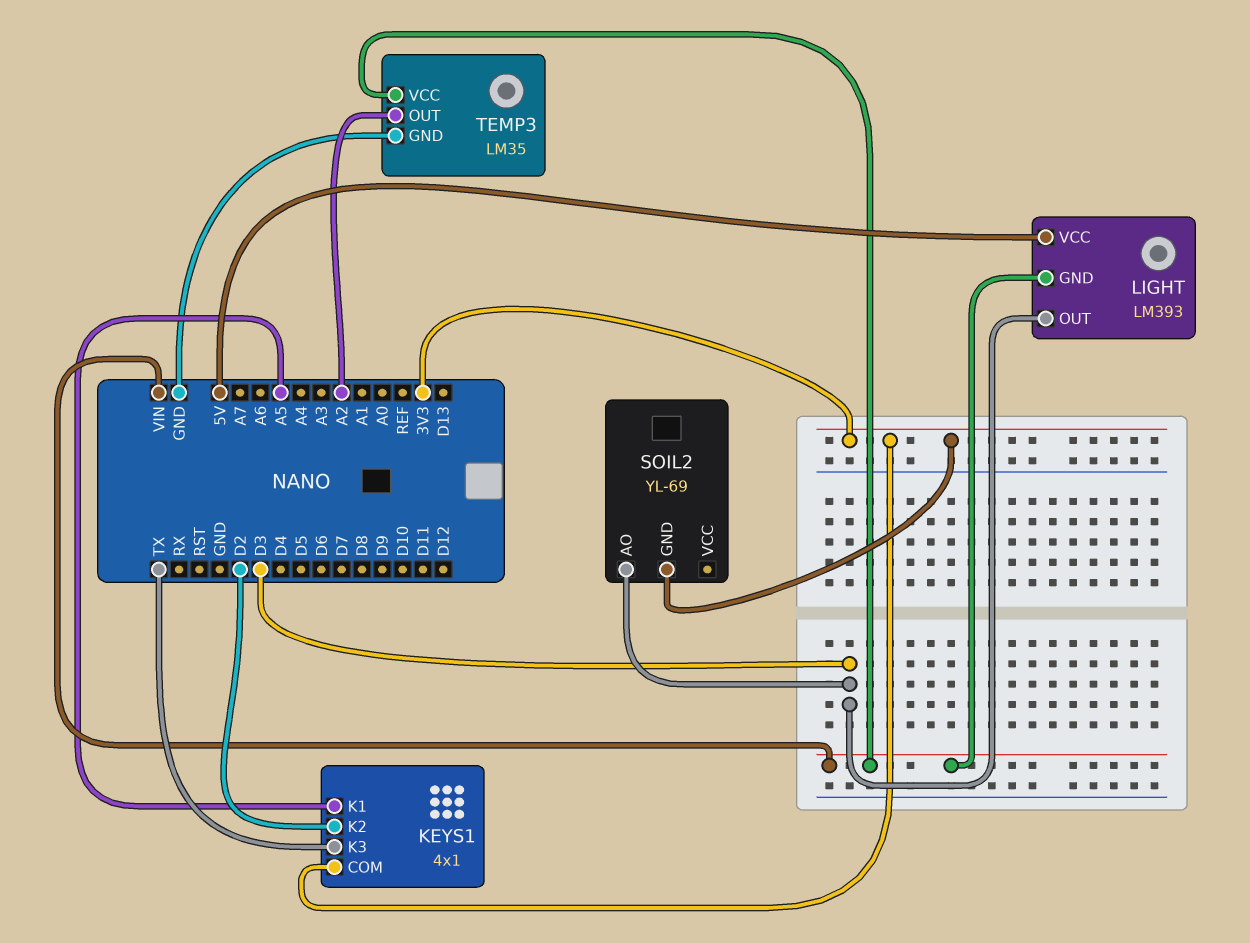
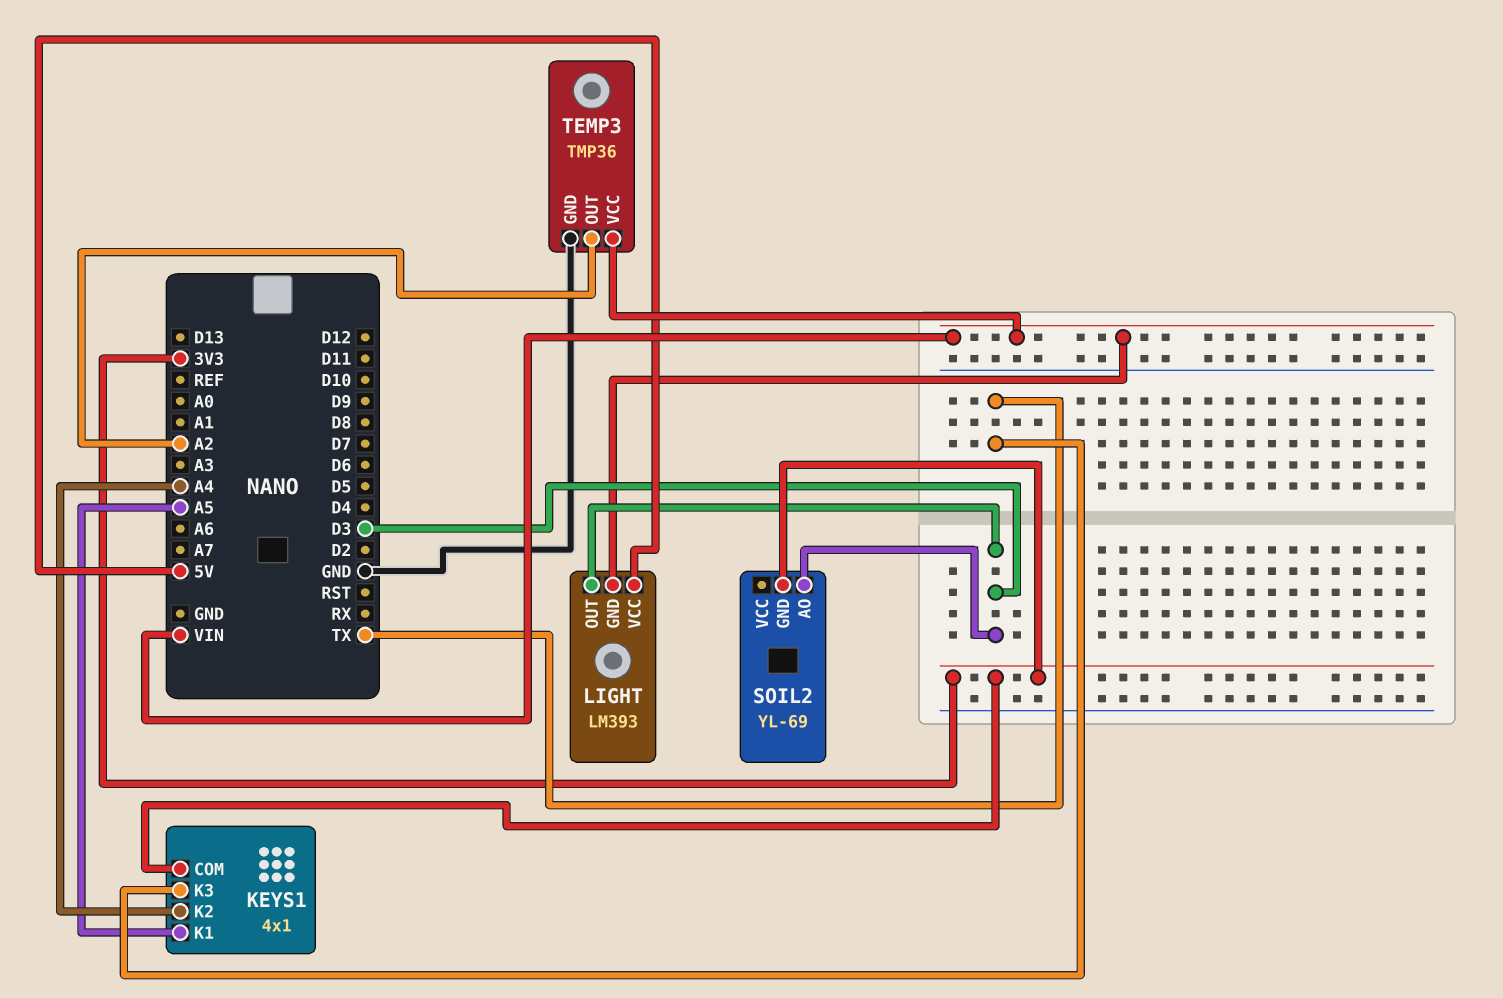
KEYS1 pin K2: D2 -> A4
TEMP3: LM35 -> TMP36

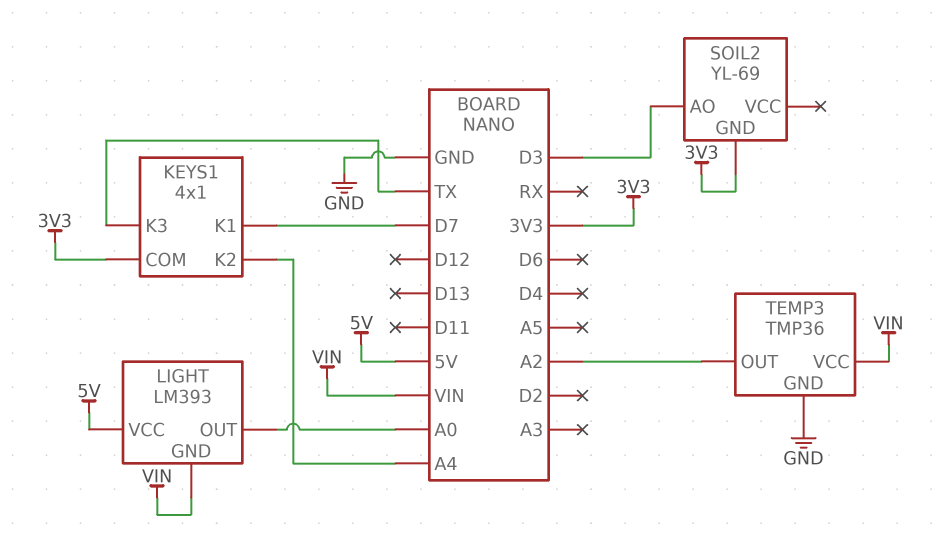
KEYS1 pin K1: A5 -> D7
LIGHT pin OUT: D3 -> A0

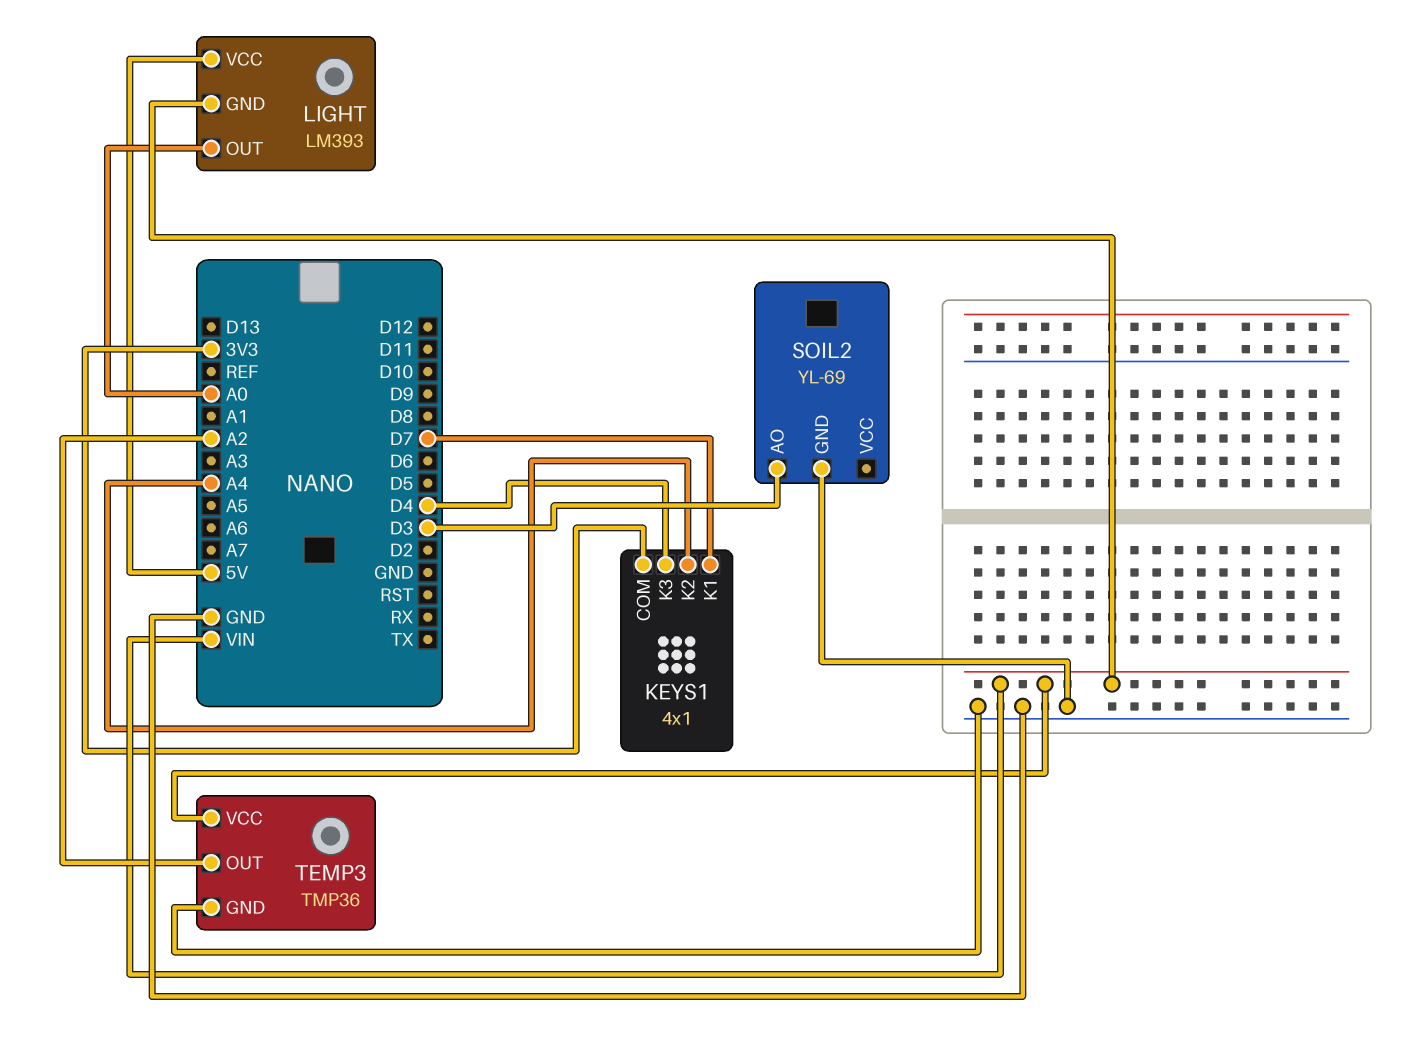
KEYS1 pin K3: TX -> D4
SOIL2 pin GND: 3V3 -> GND

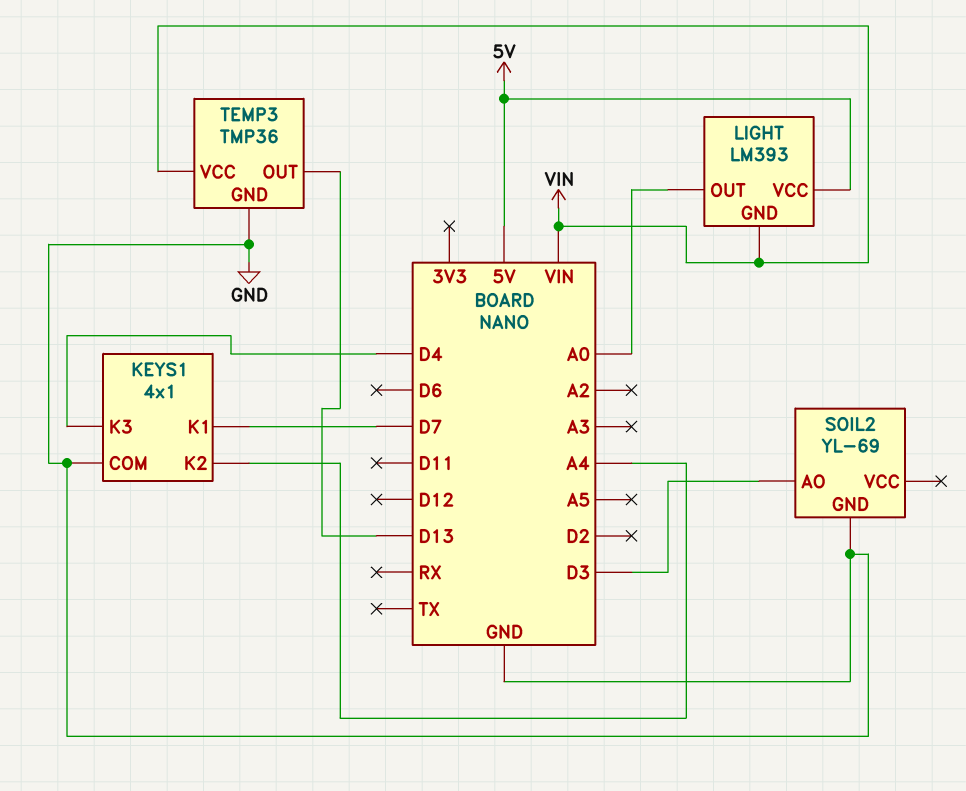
KEYS1 pin COM: 3V3 -> GND
TEMP3 pin OUT: A2 -> D13

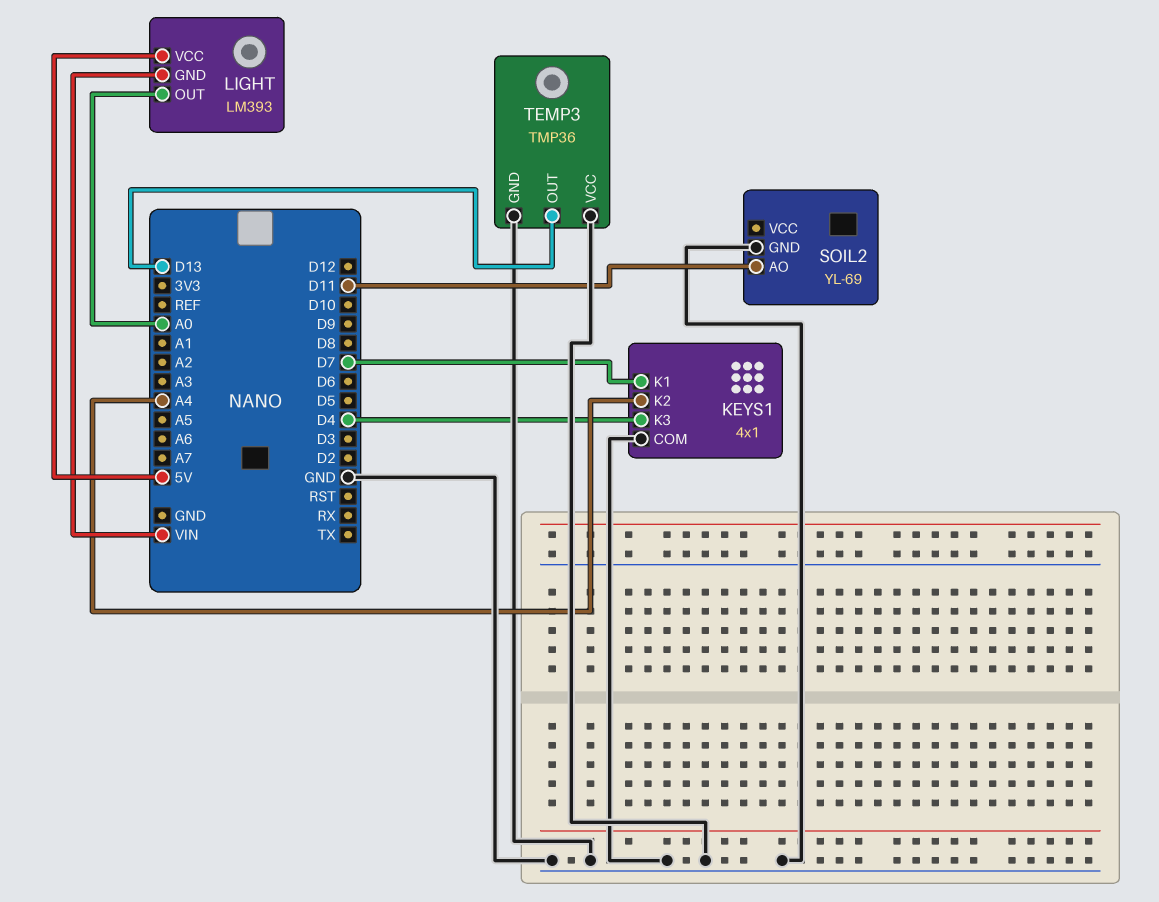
SOIL2 pin AO: D3 -> D11
TEMP3 pin VCC: VIN -> GND

